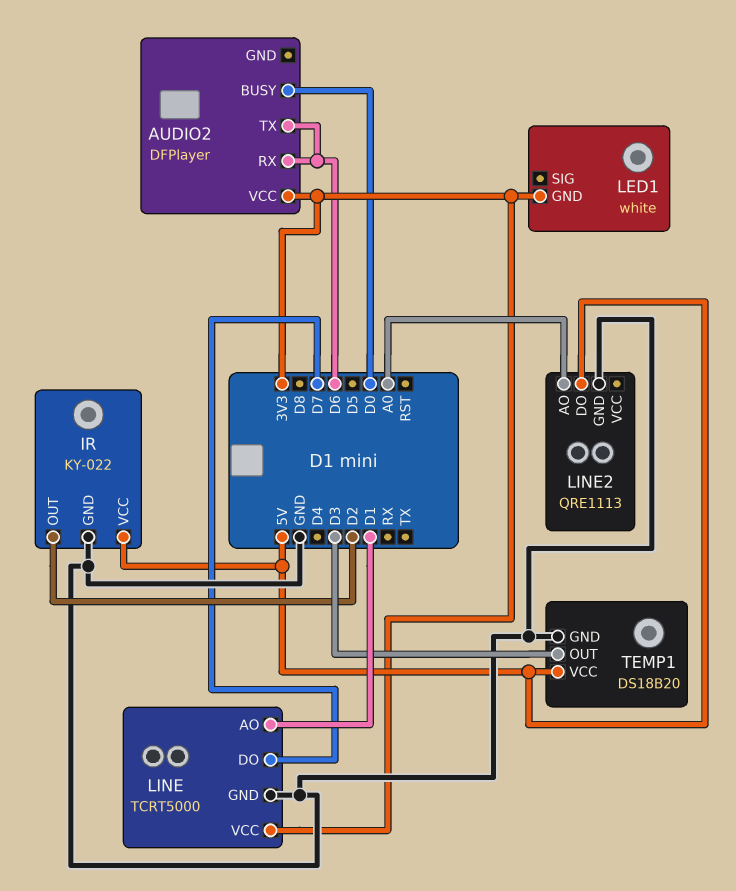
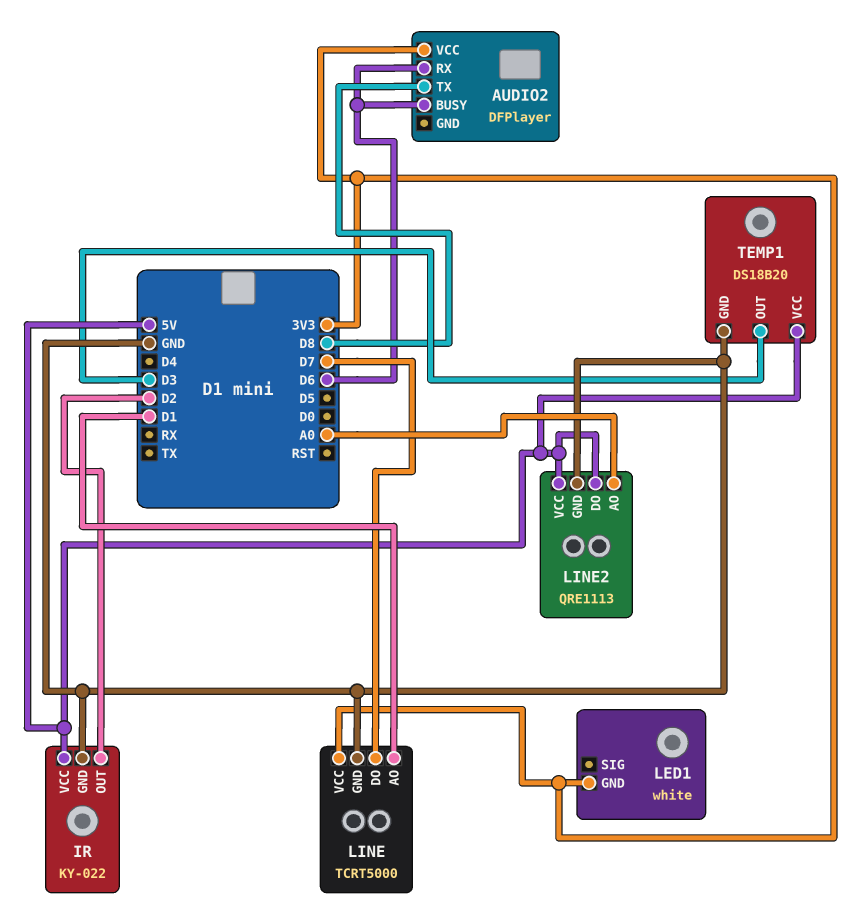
AUDIO2 pin BUSY: D0 -> D6
AUDIO2 pin TX: D6 -> D8
LINE2 pin VCC: none -> 5V

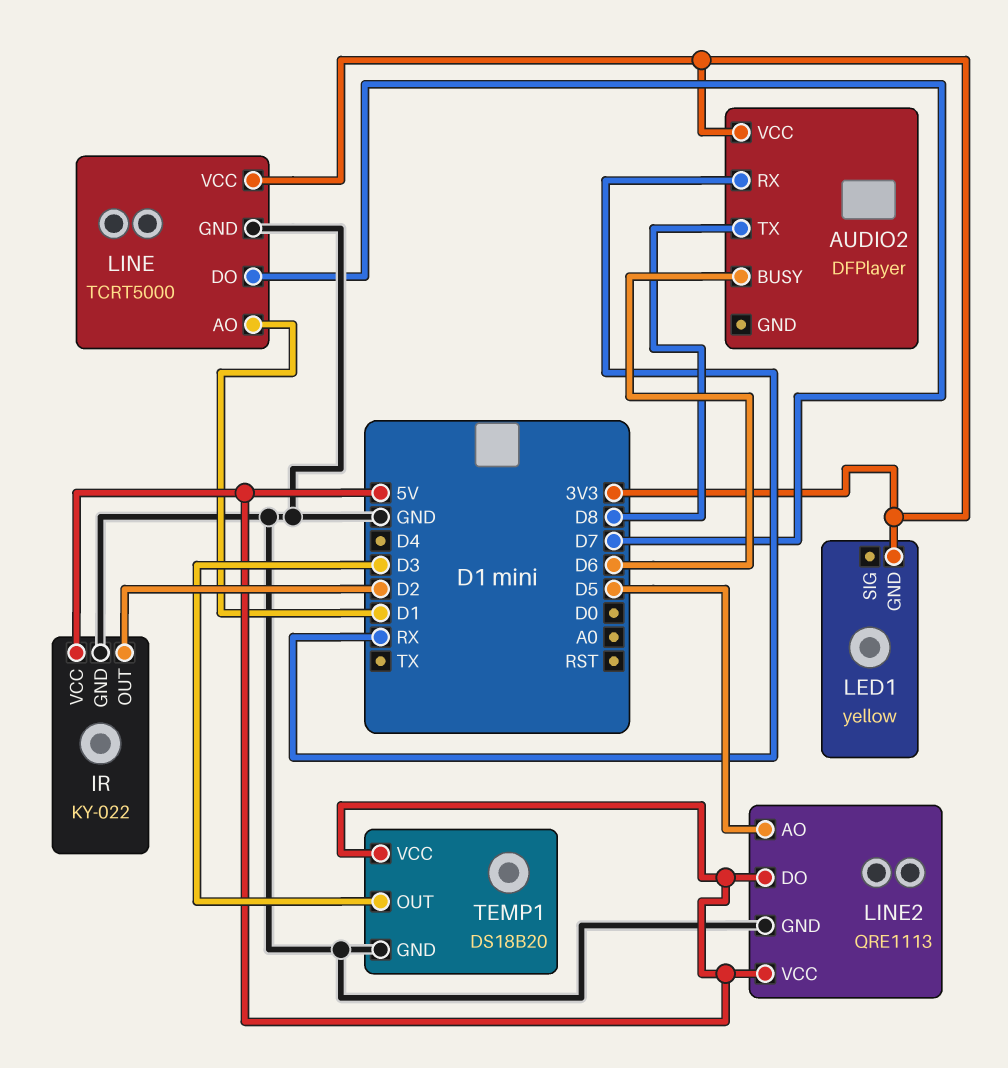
AUDIO2 pin RX: D6 -> RX
LED1: white -> yellow
LINE2 pin AO: A0 -> D5

